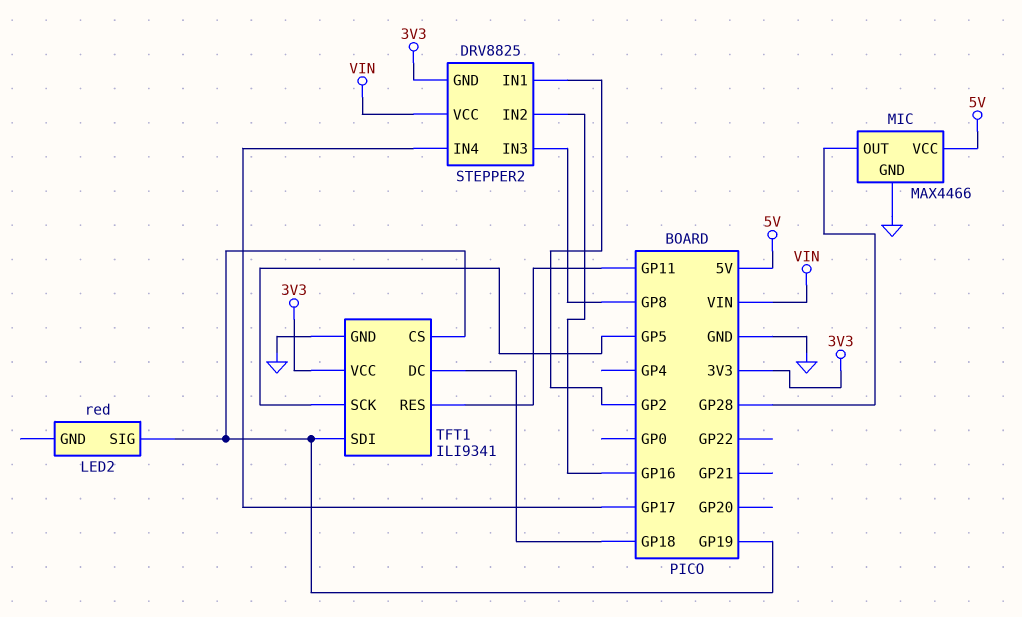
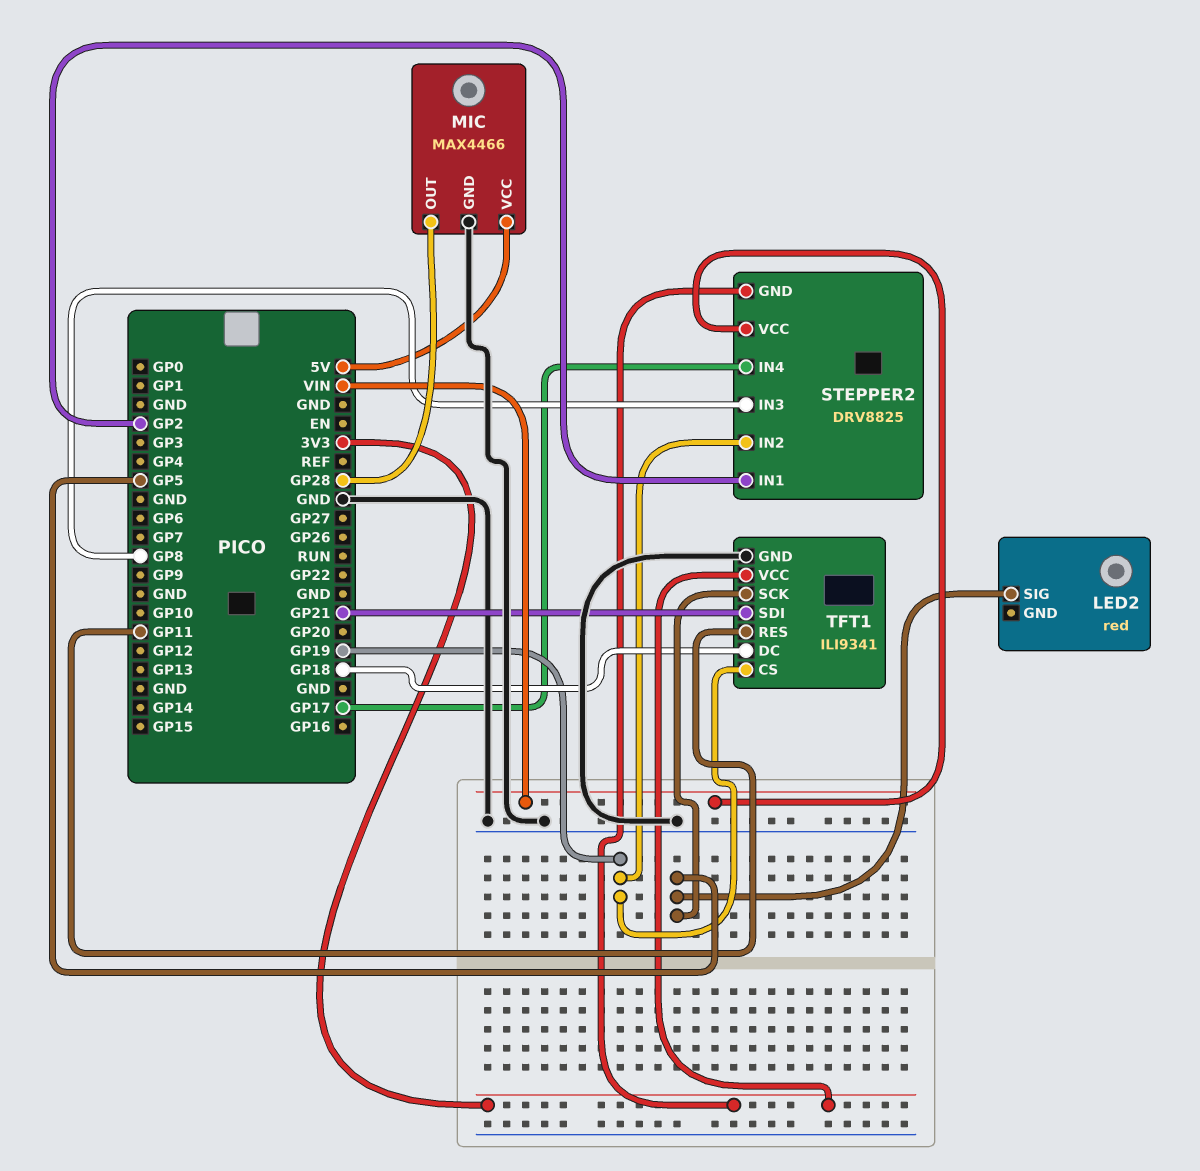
LED2 pin SIG: GP19 -> GP5
STEPPER2 pin IN2: GP16 -> GP19
TFT1 pin SDI: GP19 -> GP21

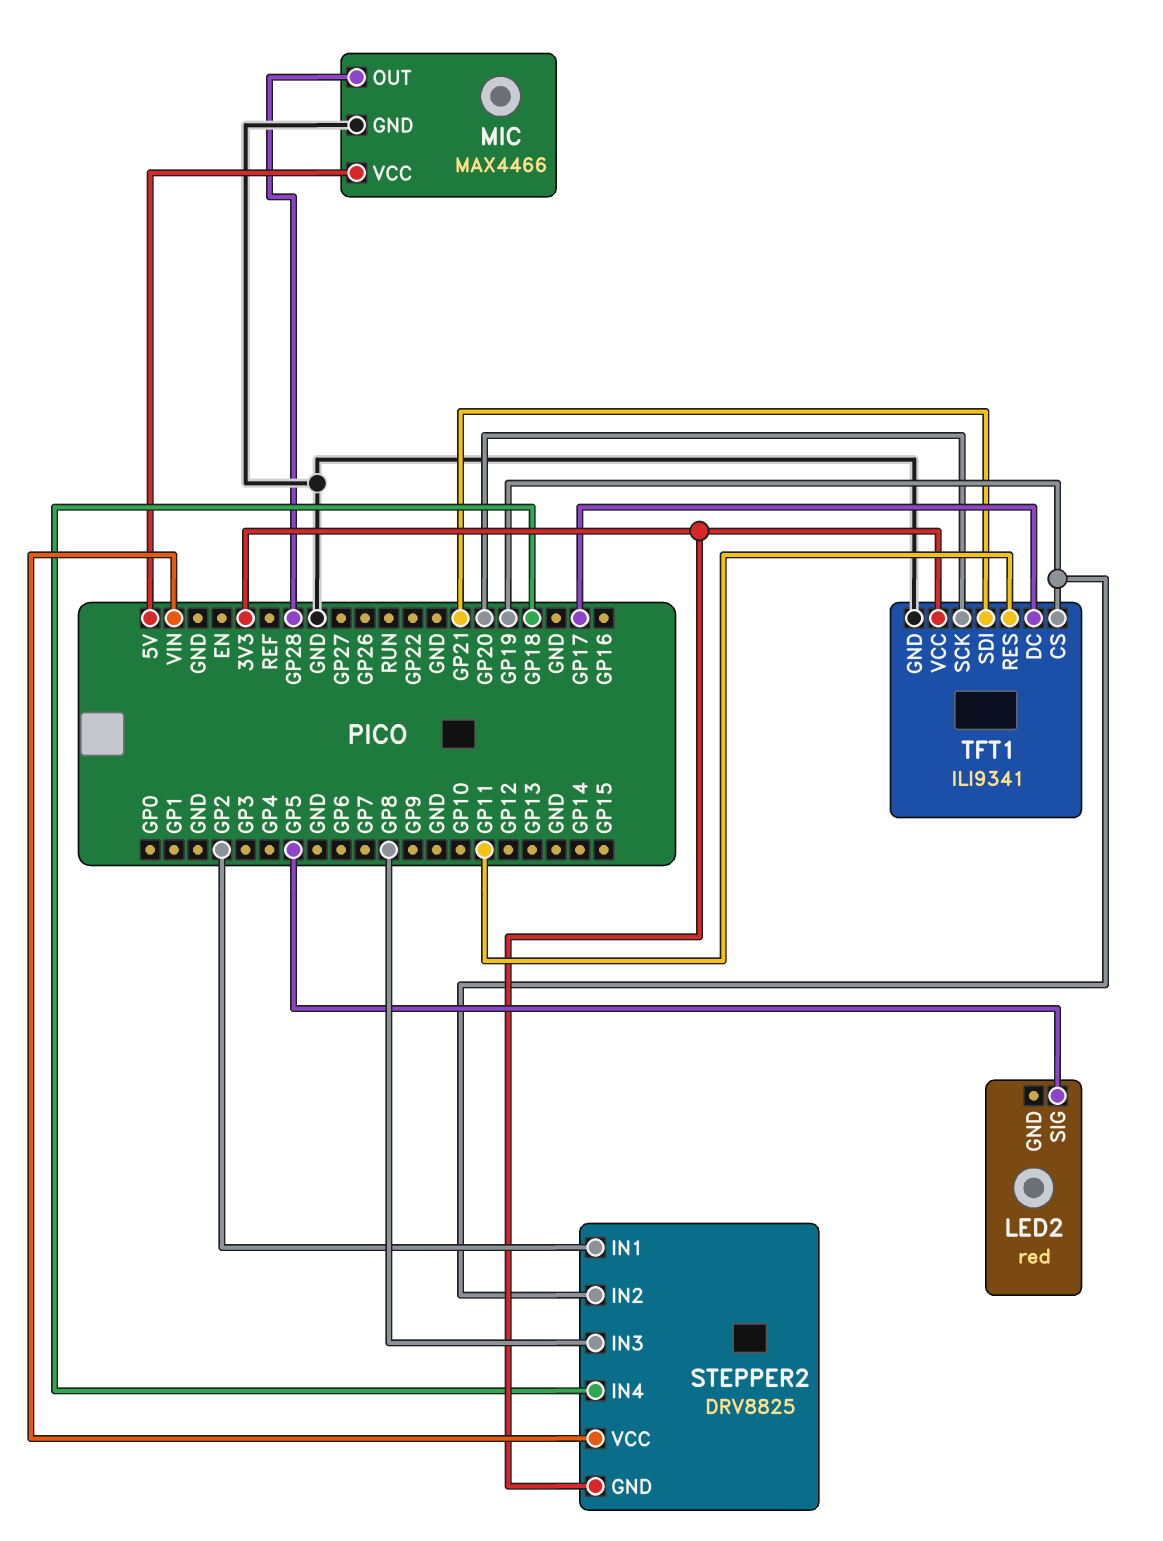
STEPPER2 pin IN4: GP17 -> GP18
TFT1 pin DC: GP18 -> GP17
TFT1 pin SCK: GP5 -> GP20

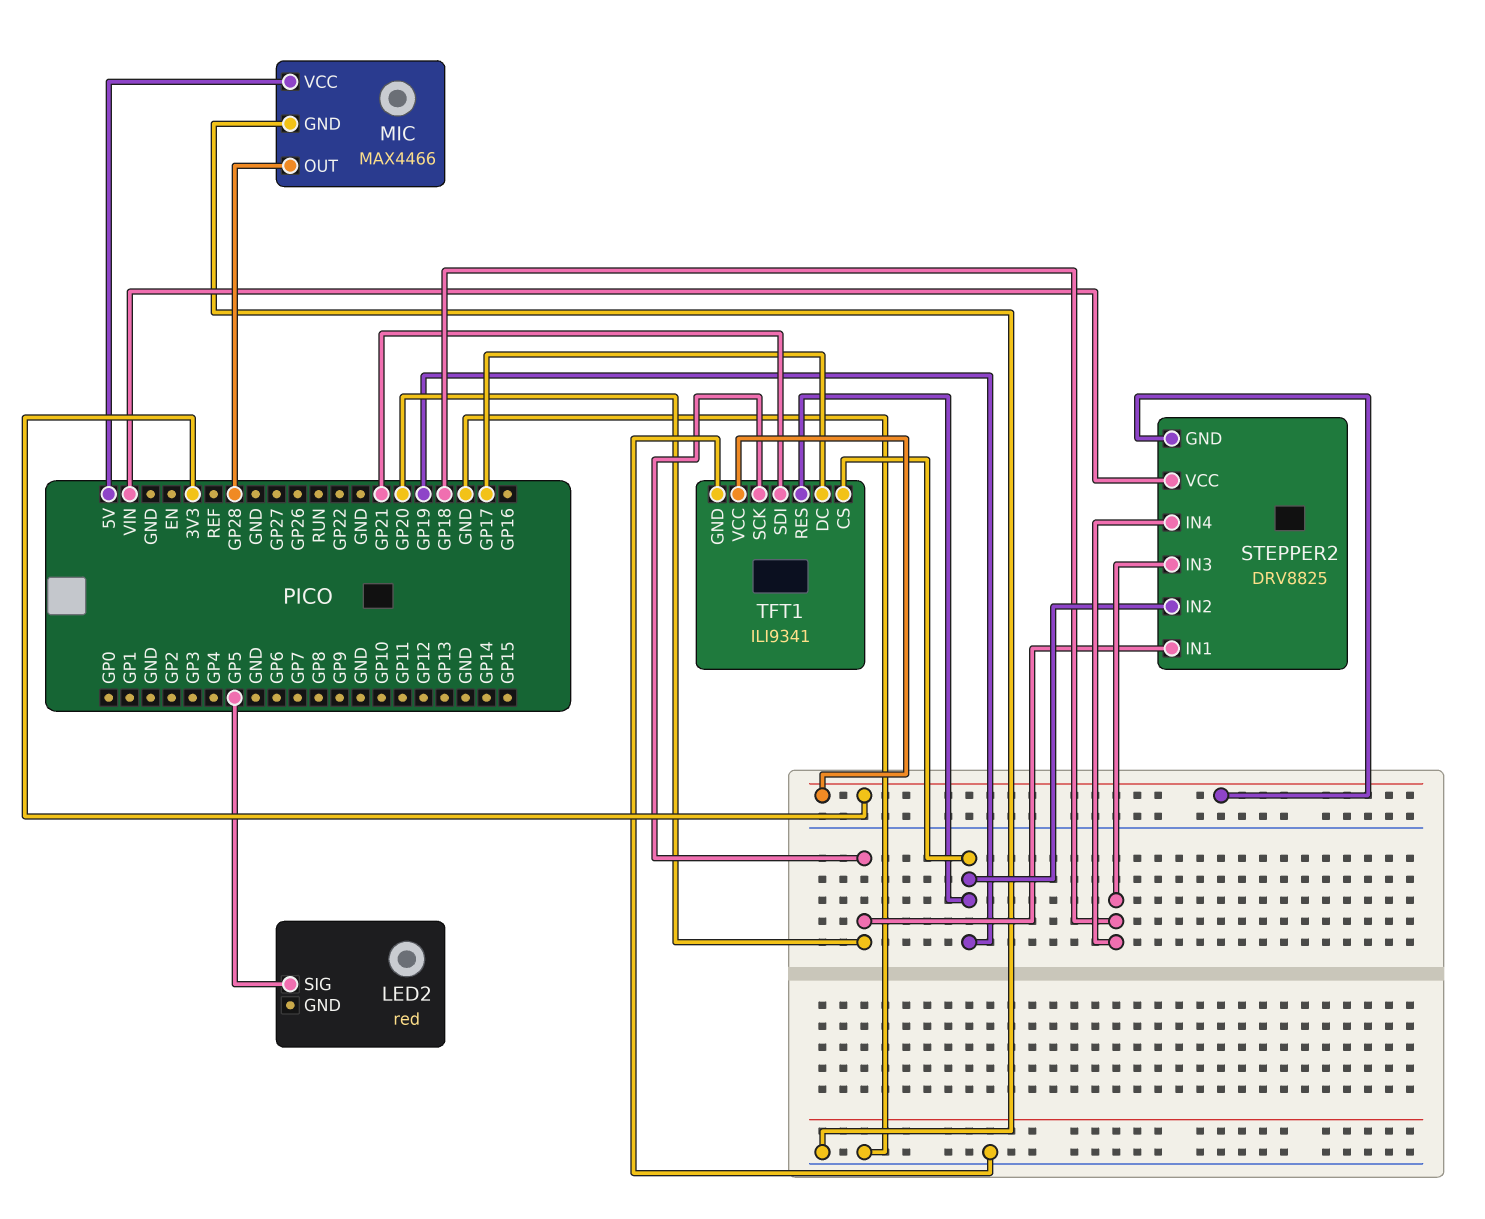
STEPPER2 pin IN1: GP2 -> GP20
STEPPER2 pin IN3: GP8 -> GP18
TFT1 pin RES: GP11 -> GP19

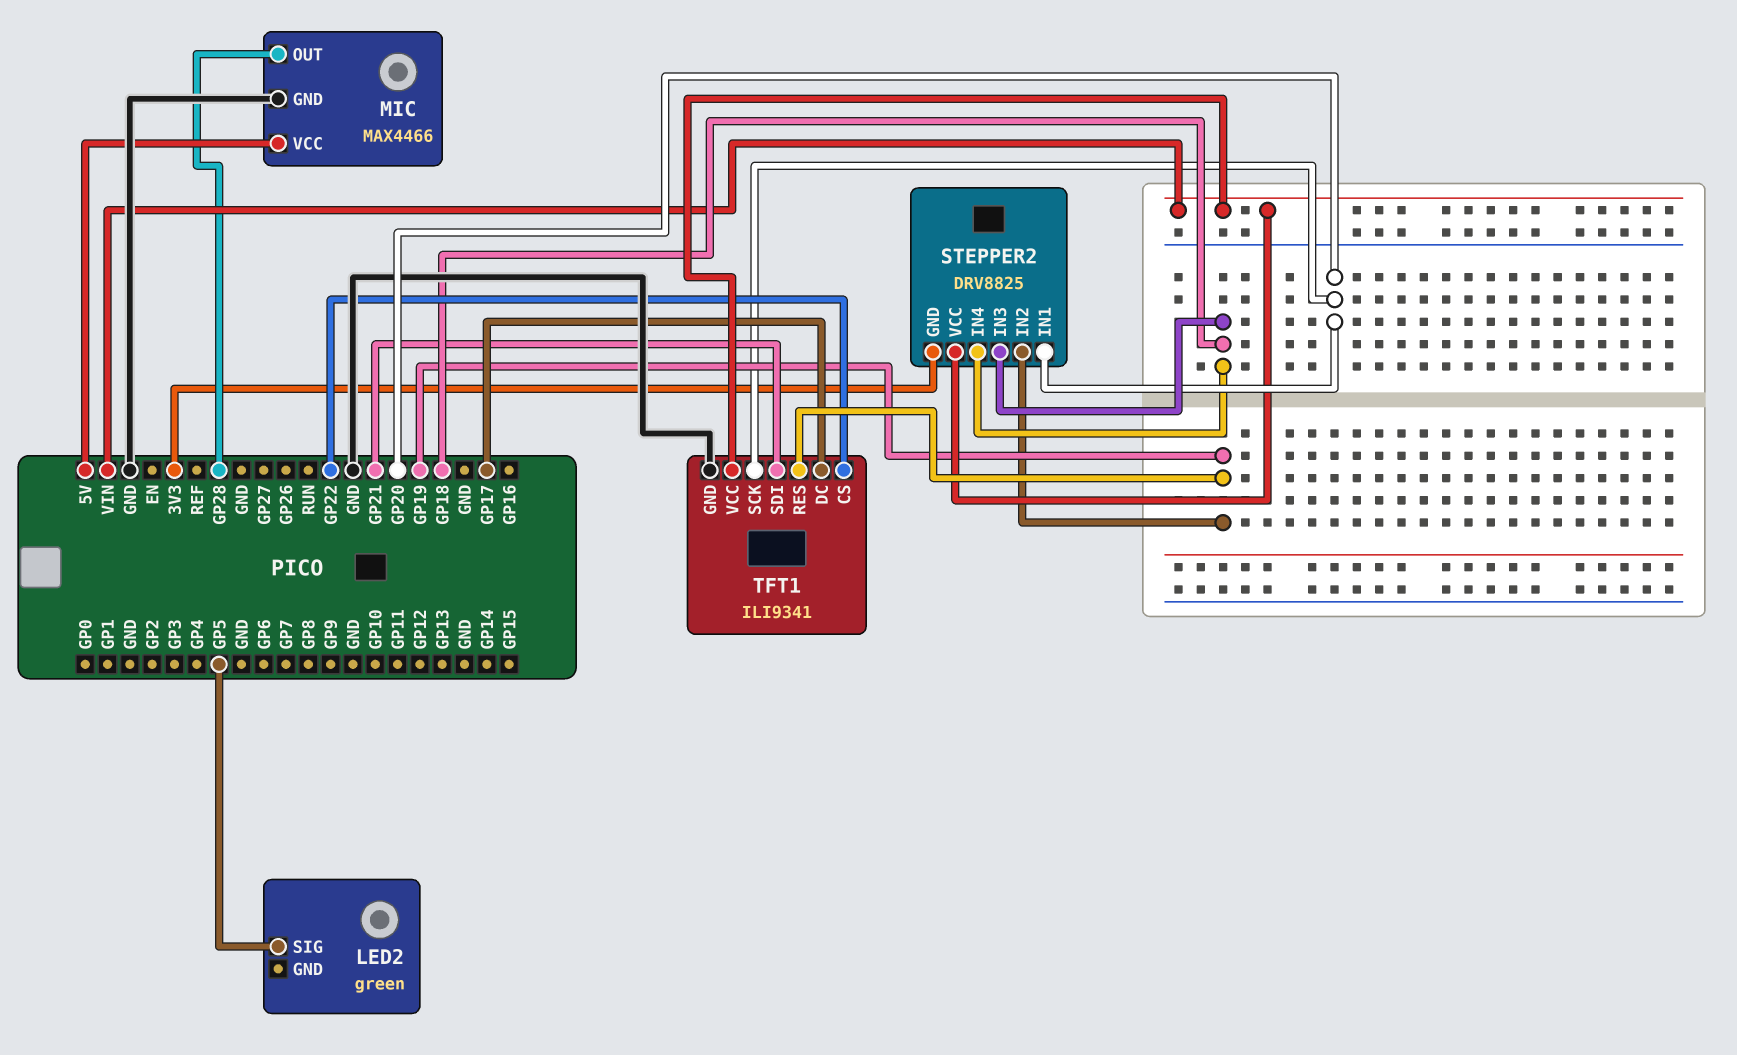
LED2: red -> green
TFT1 pin CS: GP19 -> GP22
TFT1 pin VCC: 3V3 -> VIN

